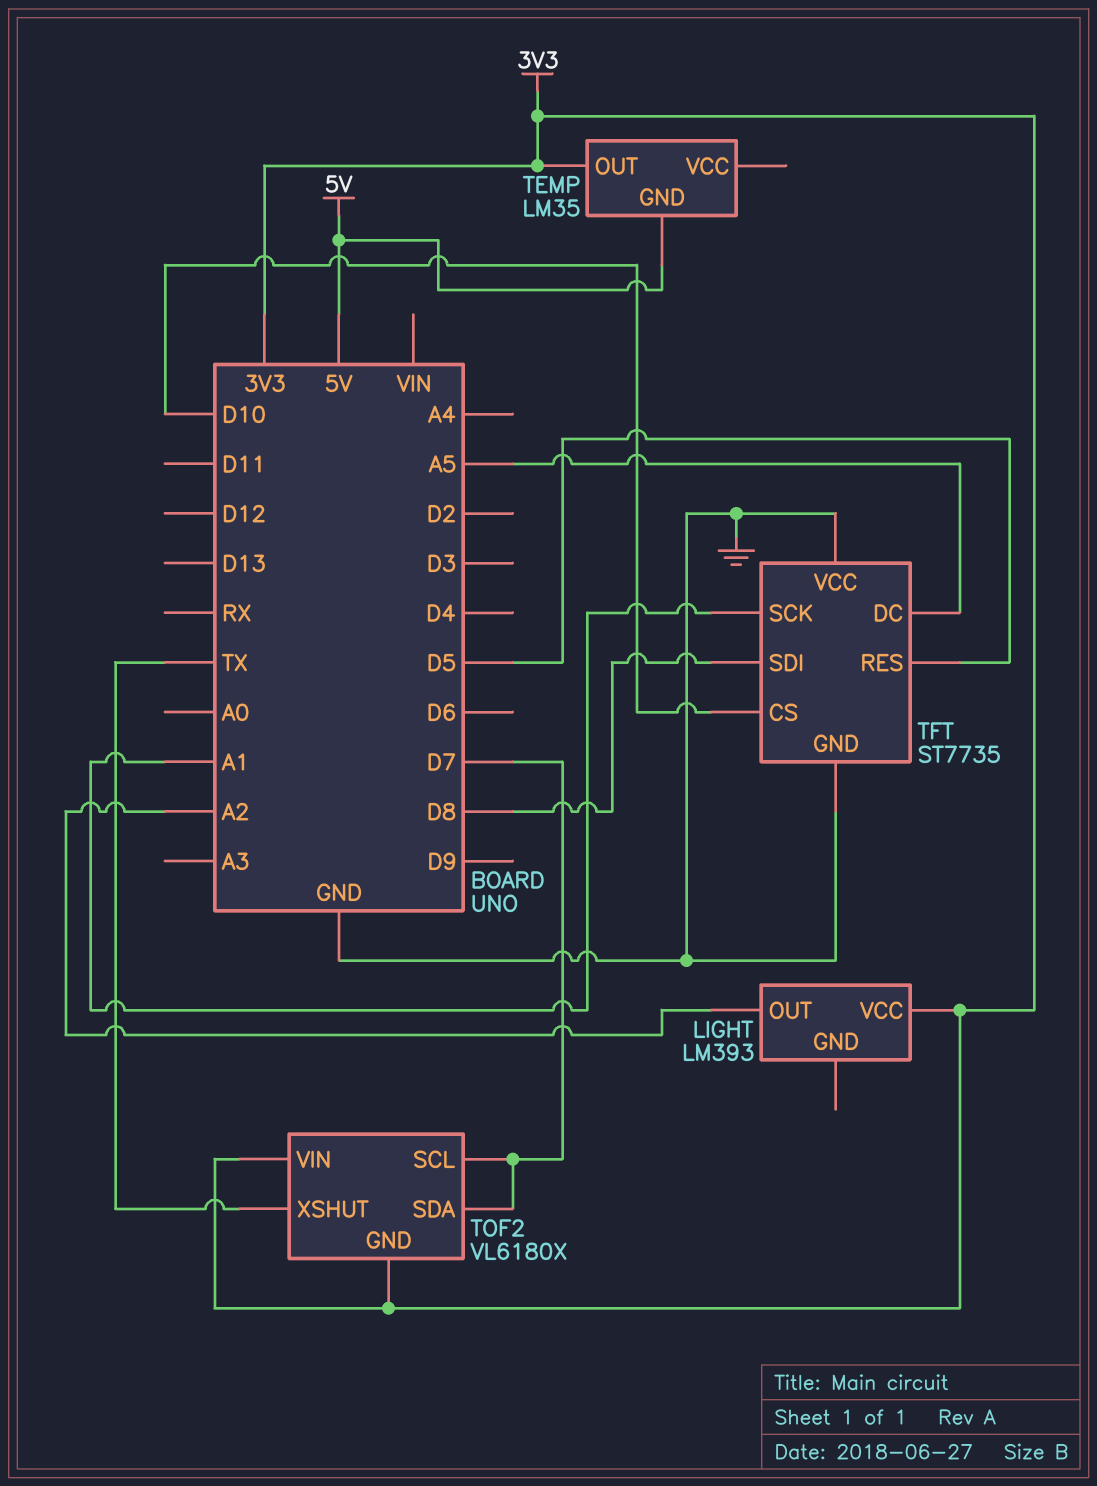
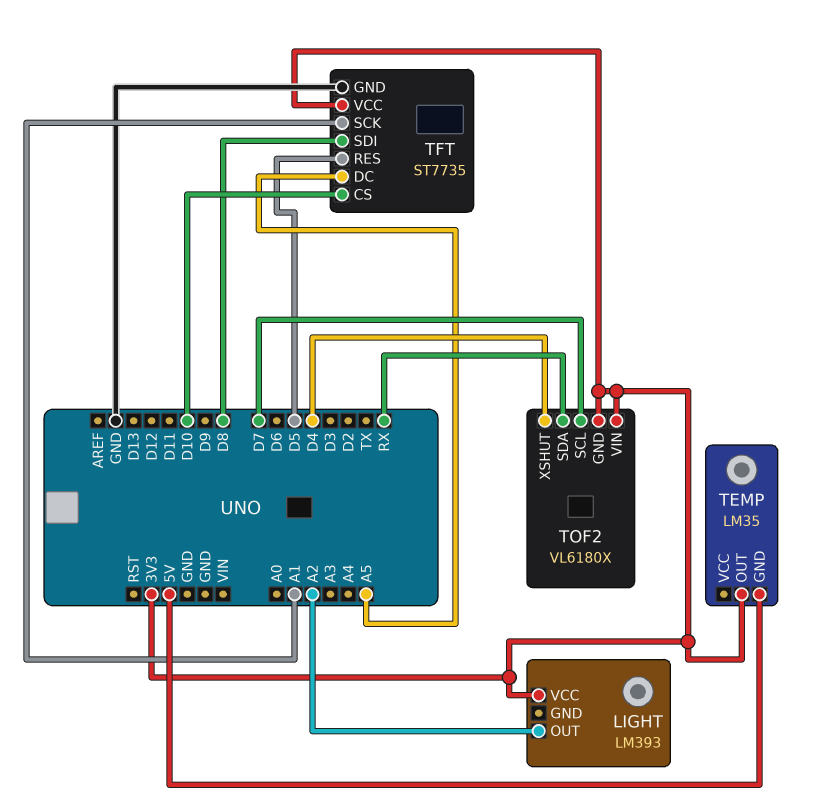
TFT pin VCC: GND -> 3V3
TOF2 pin SDA: D7 -> RX
TOF2 pin XSHUT: TX -> D4

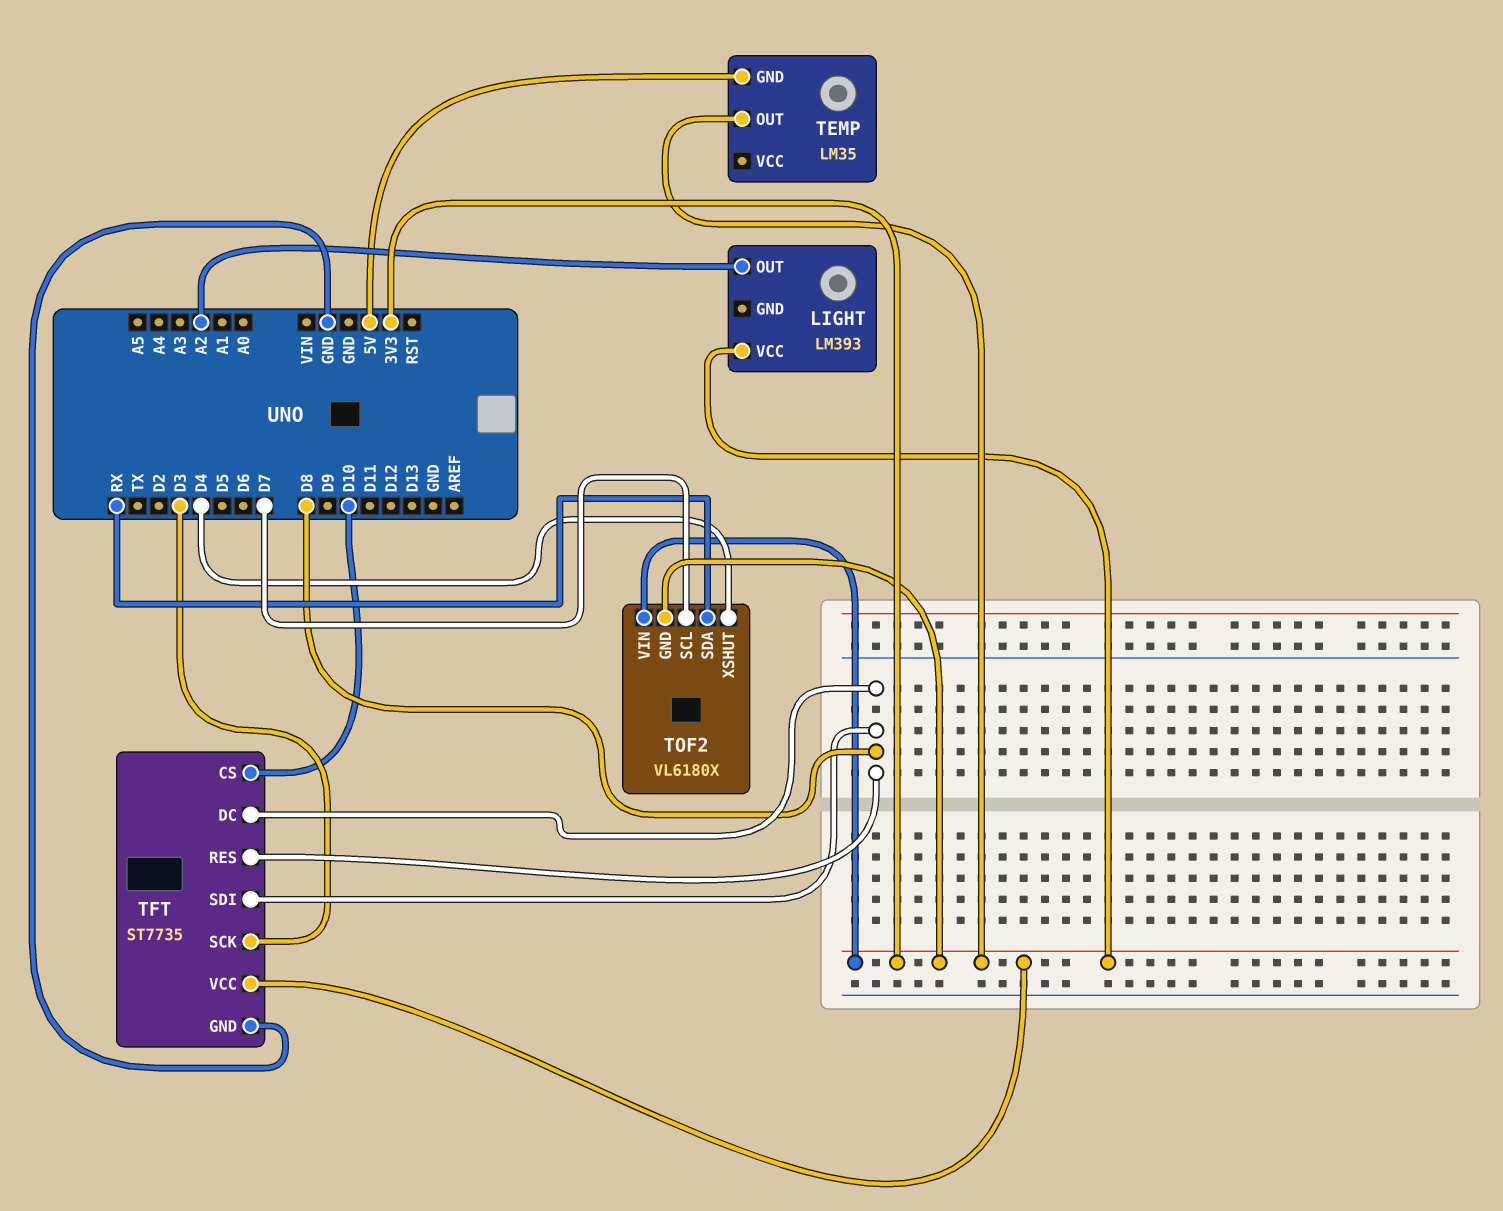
TFT pin DC: A5 -> D8
TFT pin RES: D5 -> D8
TFT pin SCK: A1 -> D3

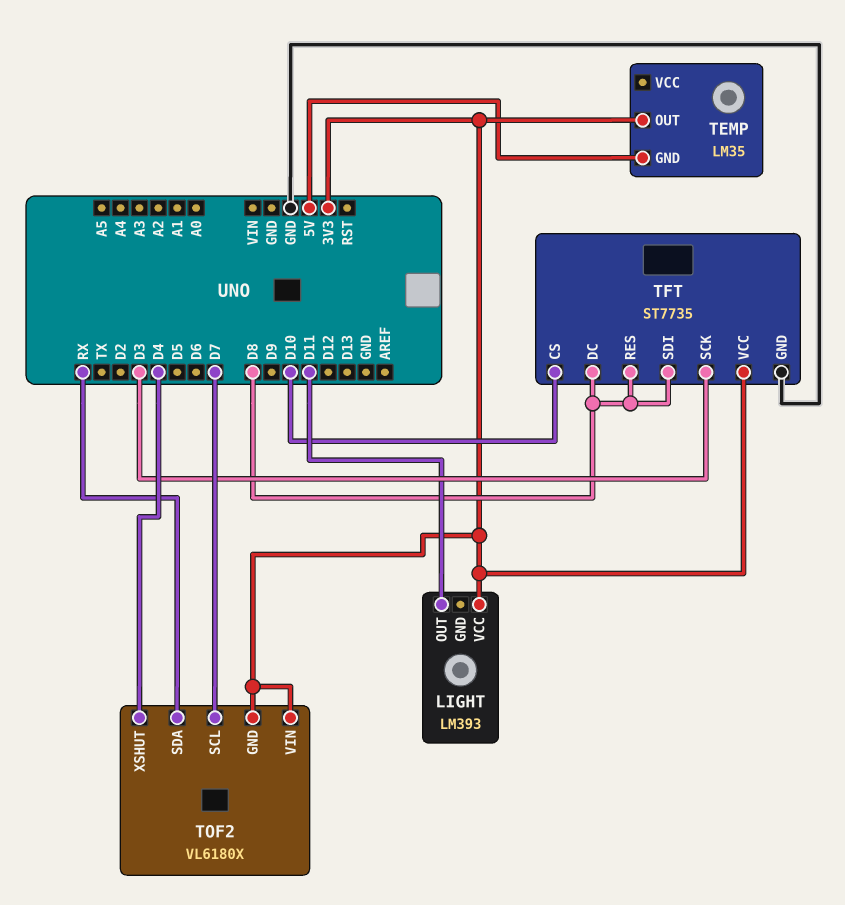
LIGHT pin OUT: A2 -> D11

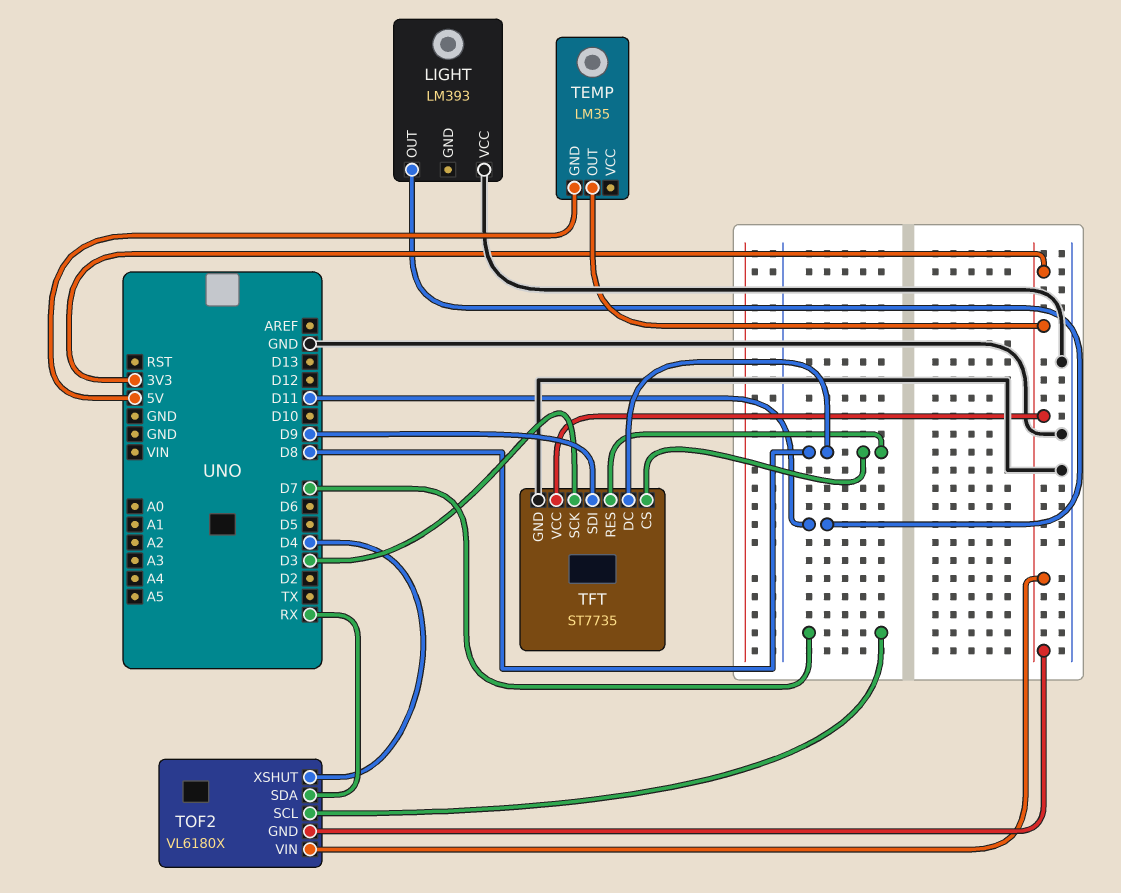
LIGHT pin VCC: 3V3 -> GND
TFT pin CS: D10 -> D8
TFT pin SDI: D8 -> D9

